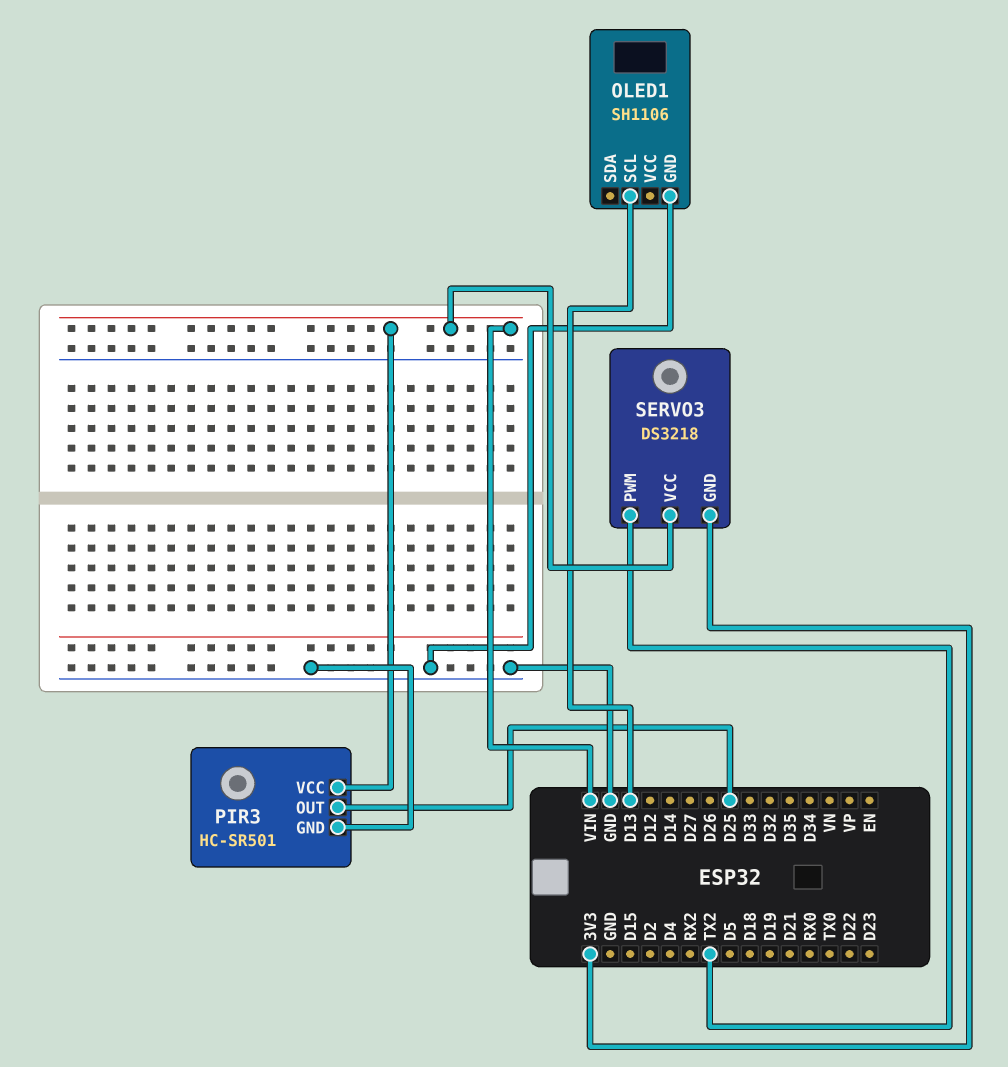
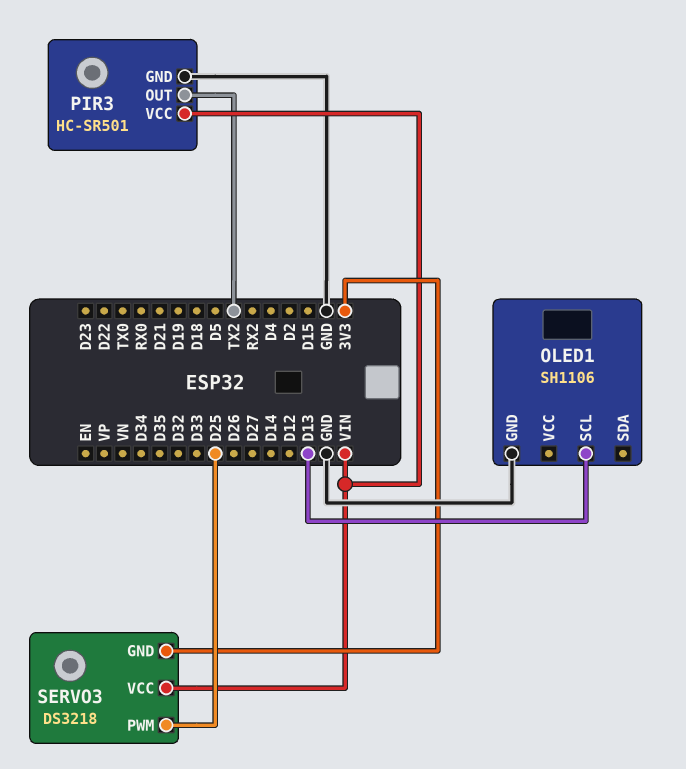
PIR3 pin OUT: D25 -> TX2
SERVO3 pin PWM: TX2 -> D25

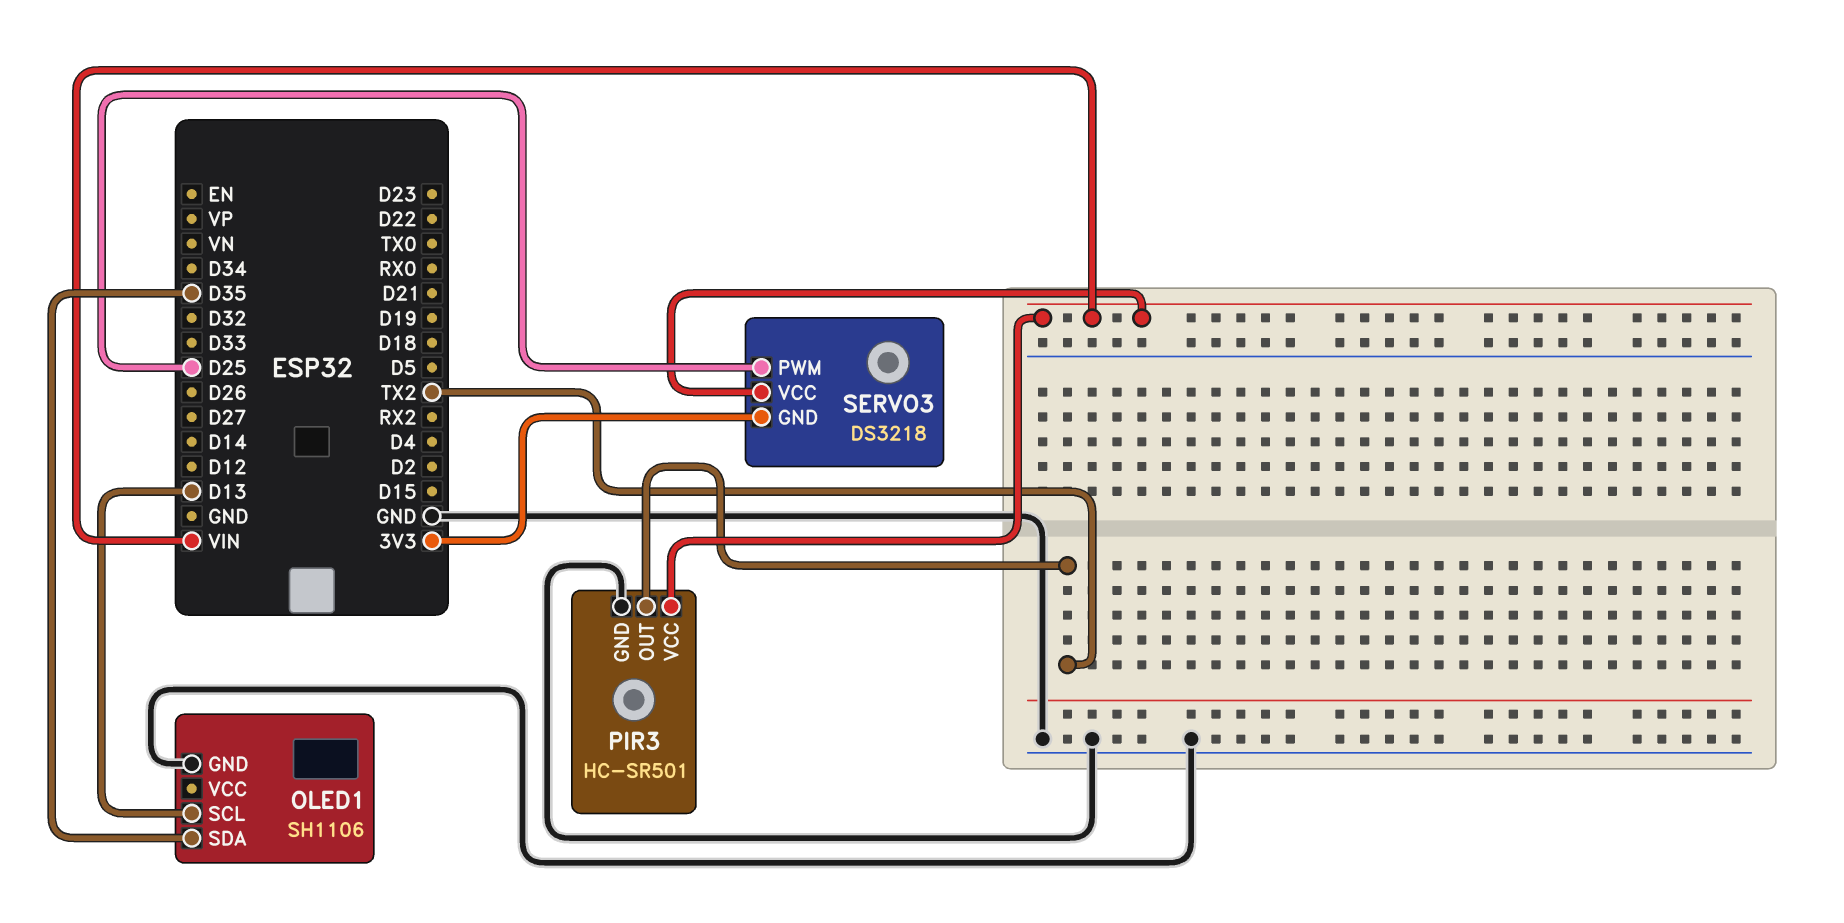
OLED1 pin SDA: none -> D35

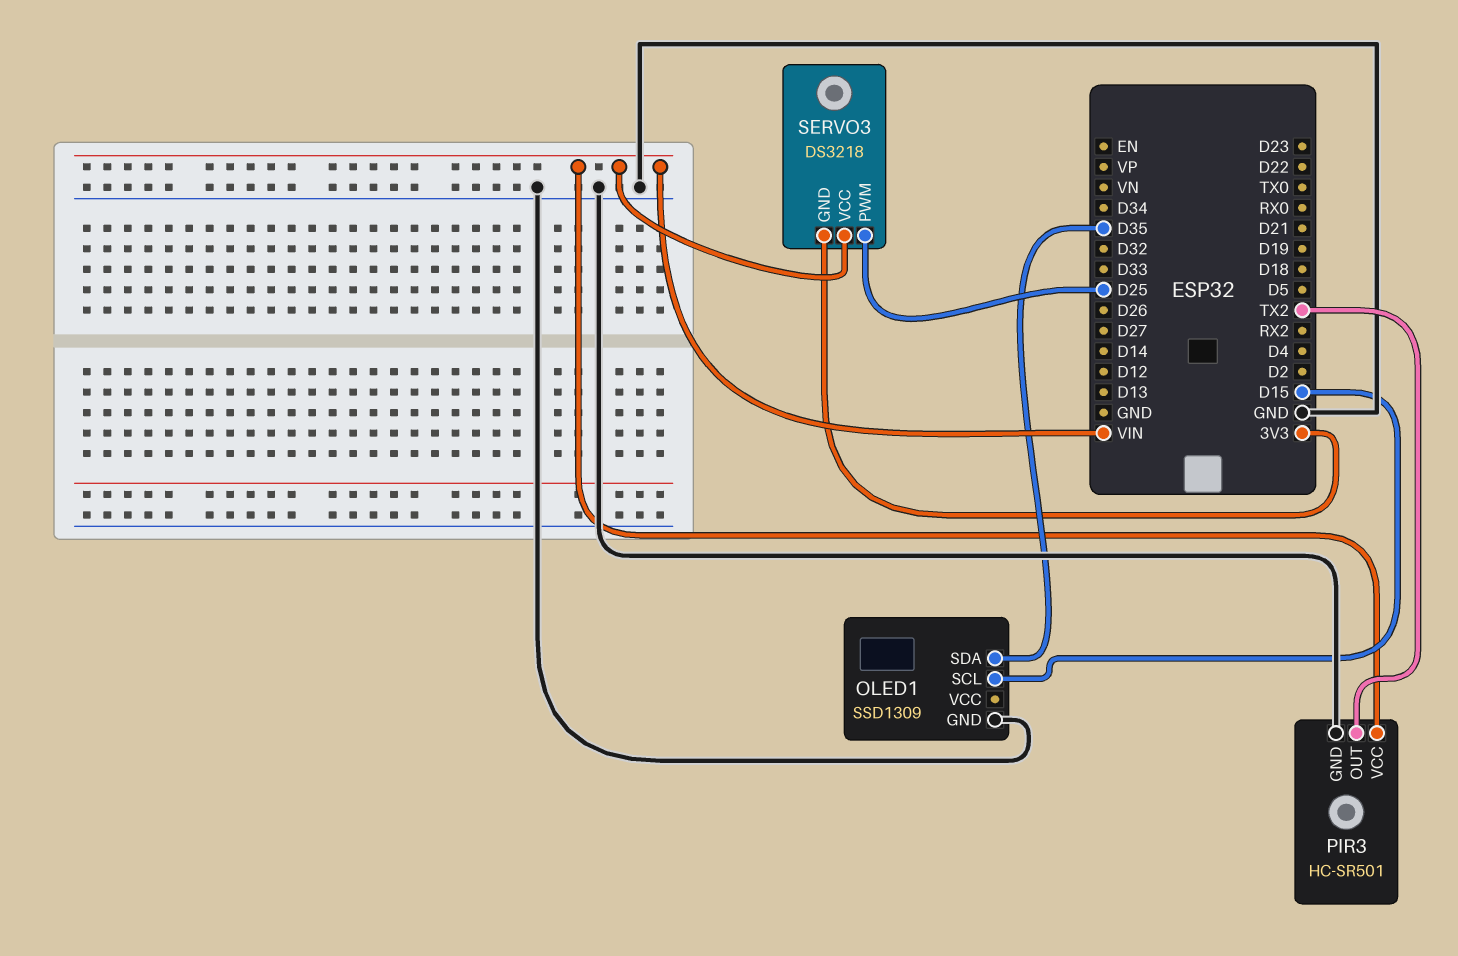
OLED1: SH1106 -> SSD1309
OLED1 pin SCL: D13 -> D15

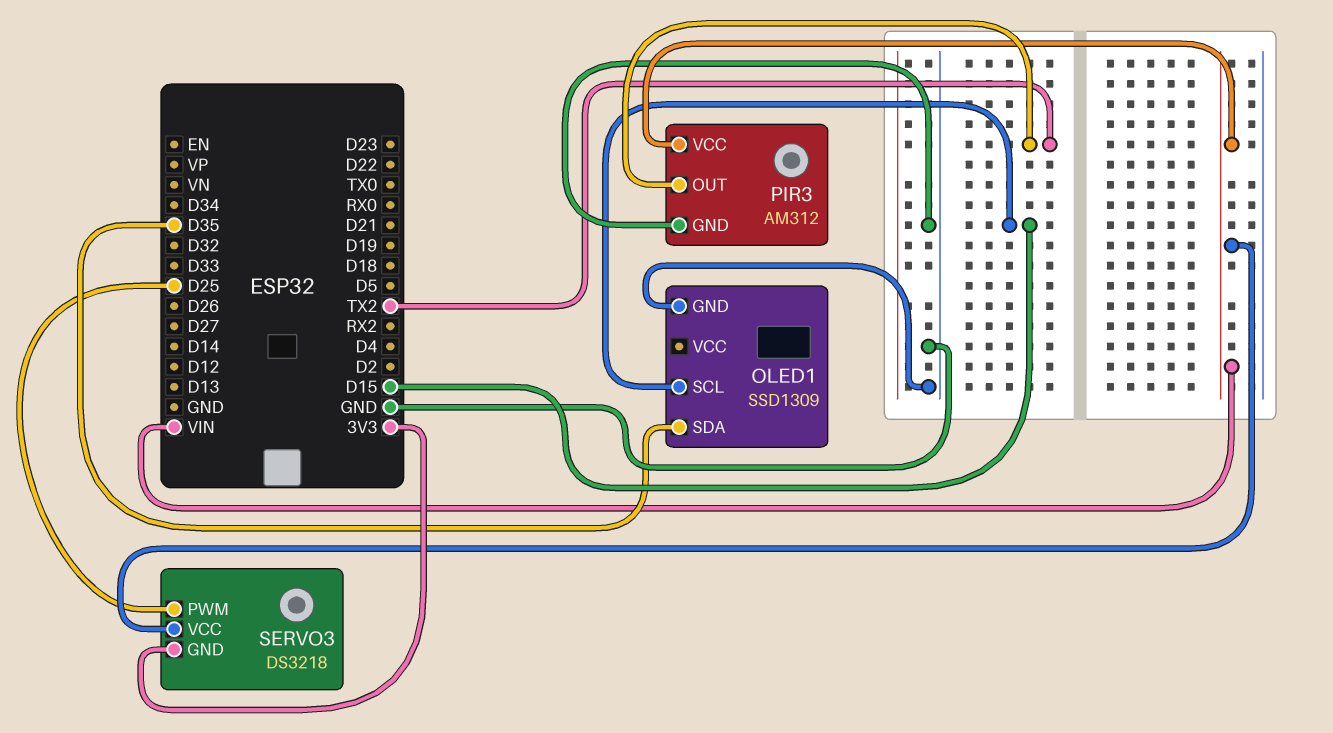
PIR3: HC-SR501 -> AM312

